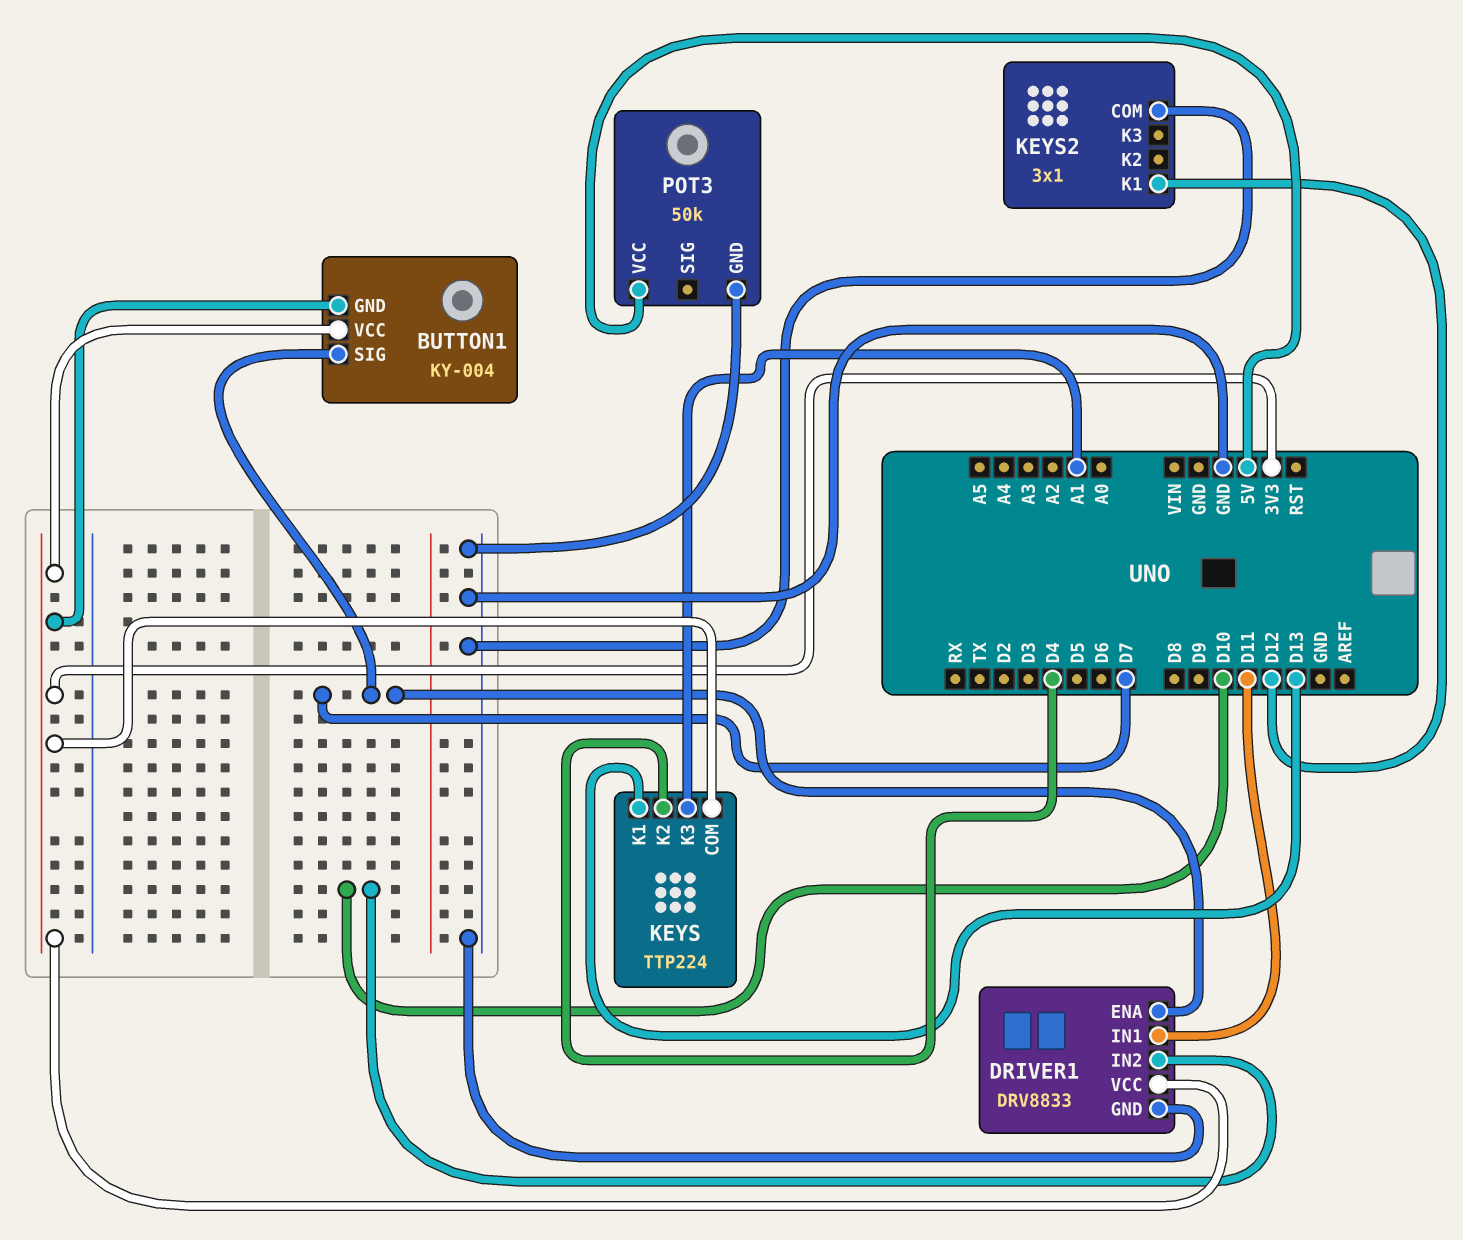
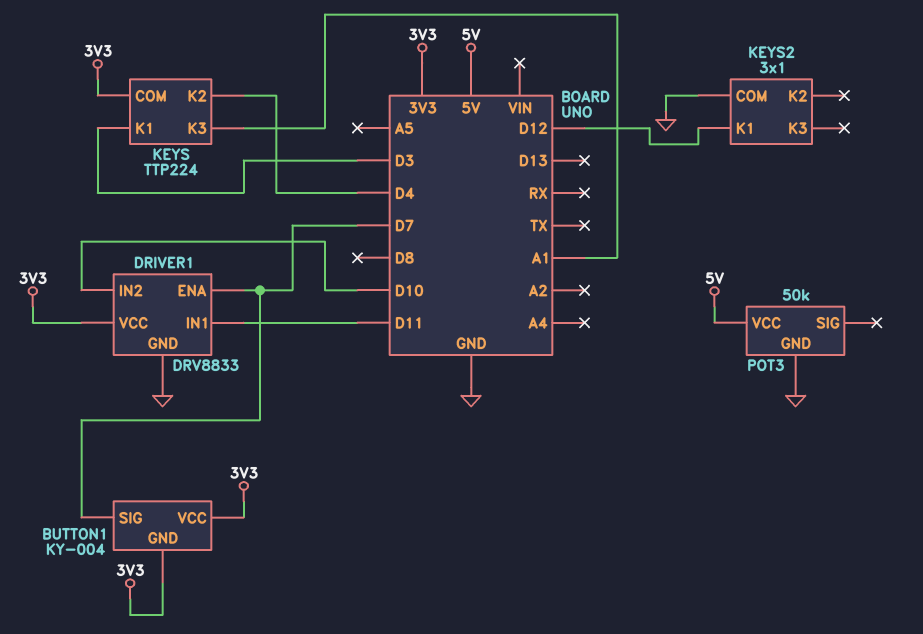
KEYS pin K1: D13 -> D3

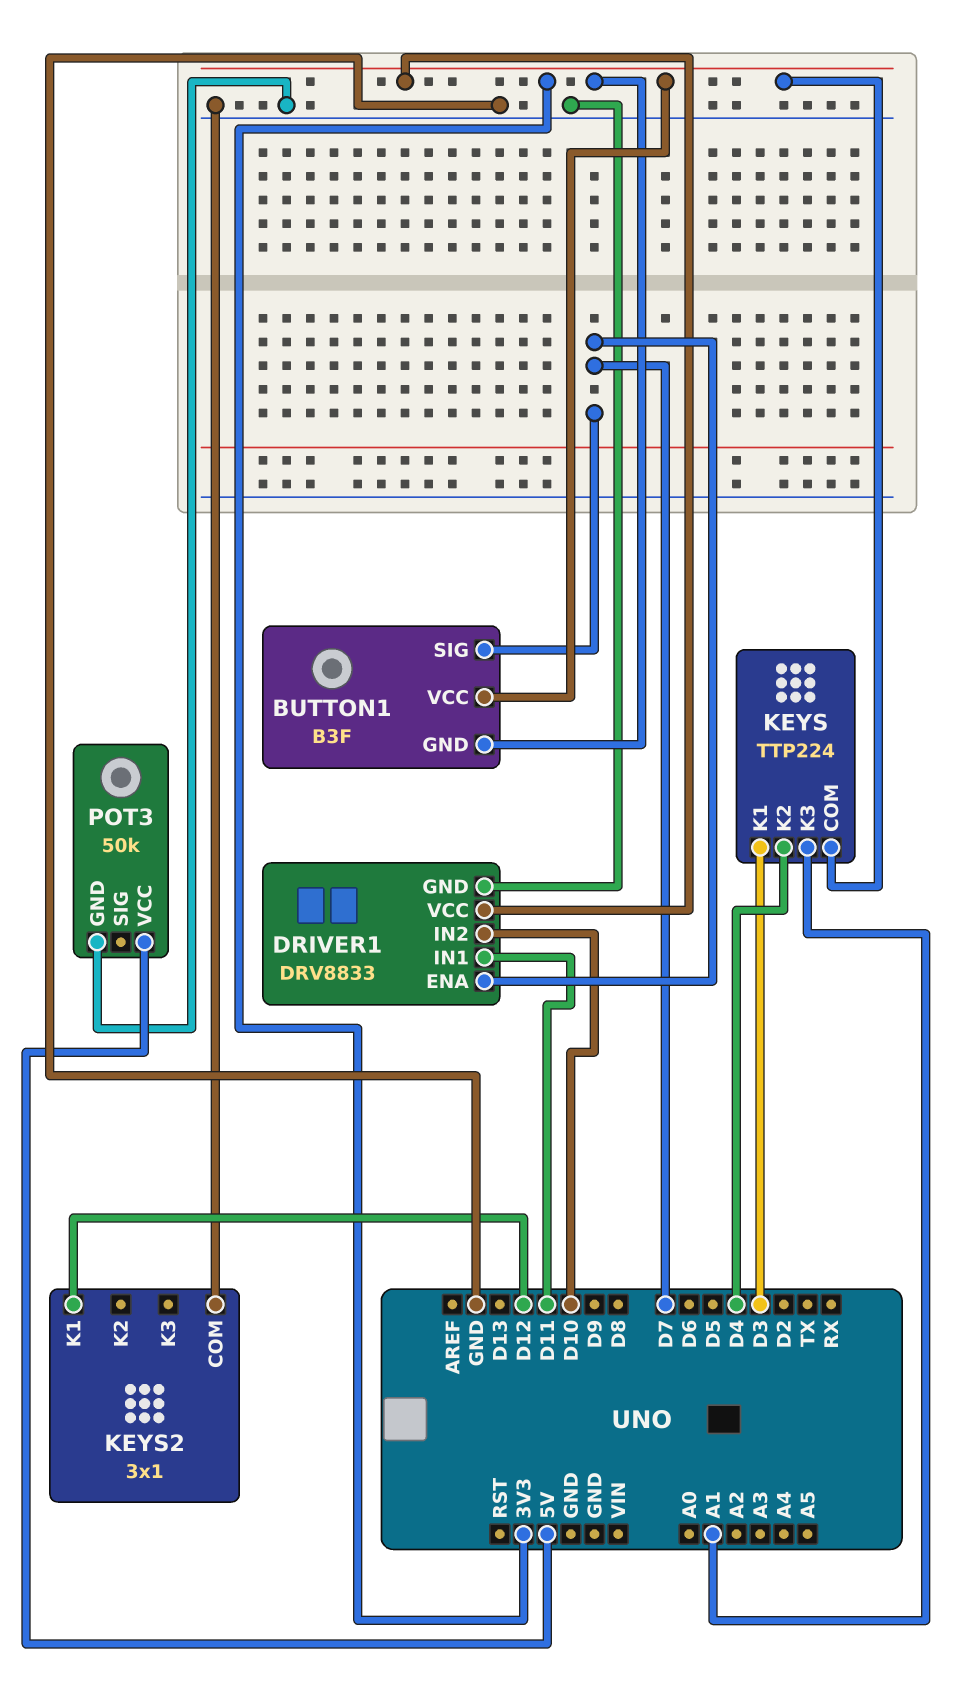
BUTTON1: KY-004 -> B3F

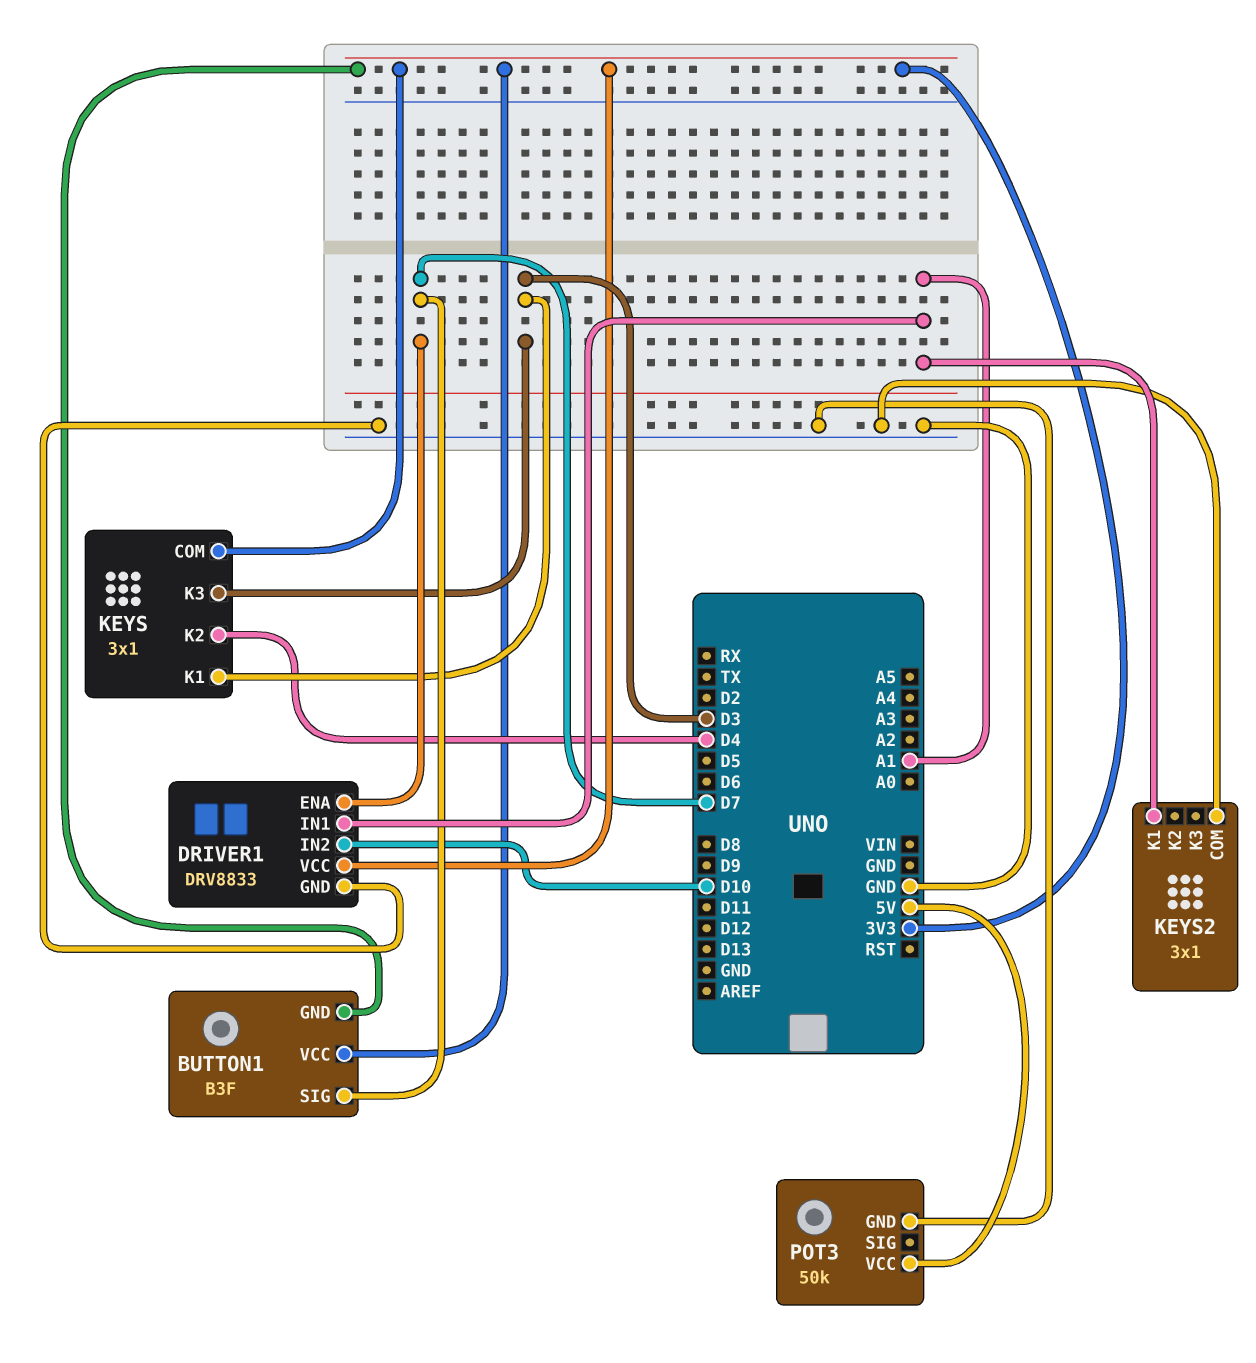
DRIVER1 pin IN1: D11 -> A1
KEYS: TTP224 -> 3x1
KEYS pin K3: A1 -> D3
KEYS2 pin K1: D12 -> A1

